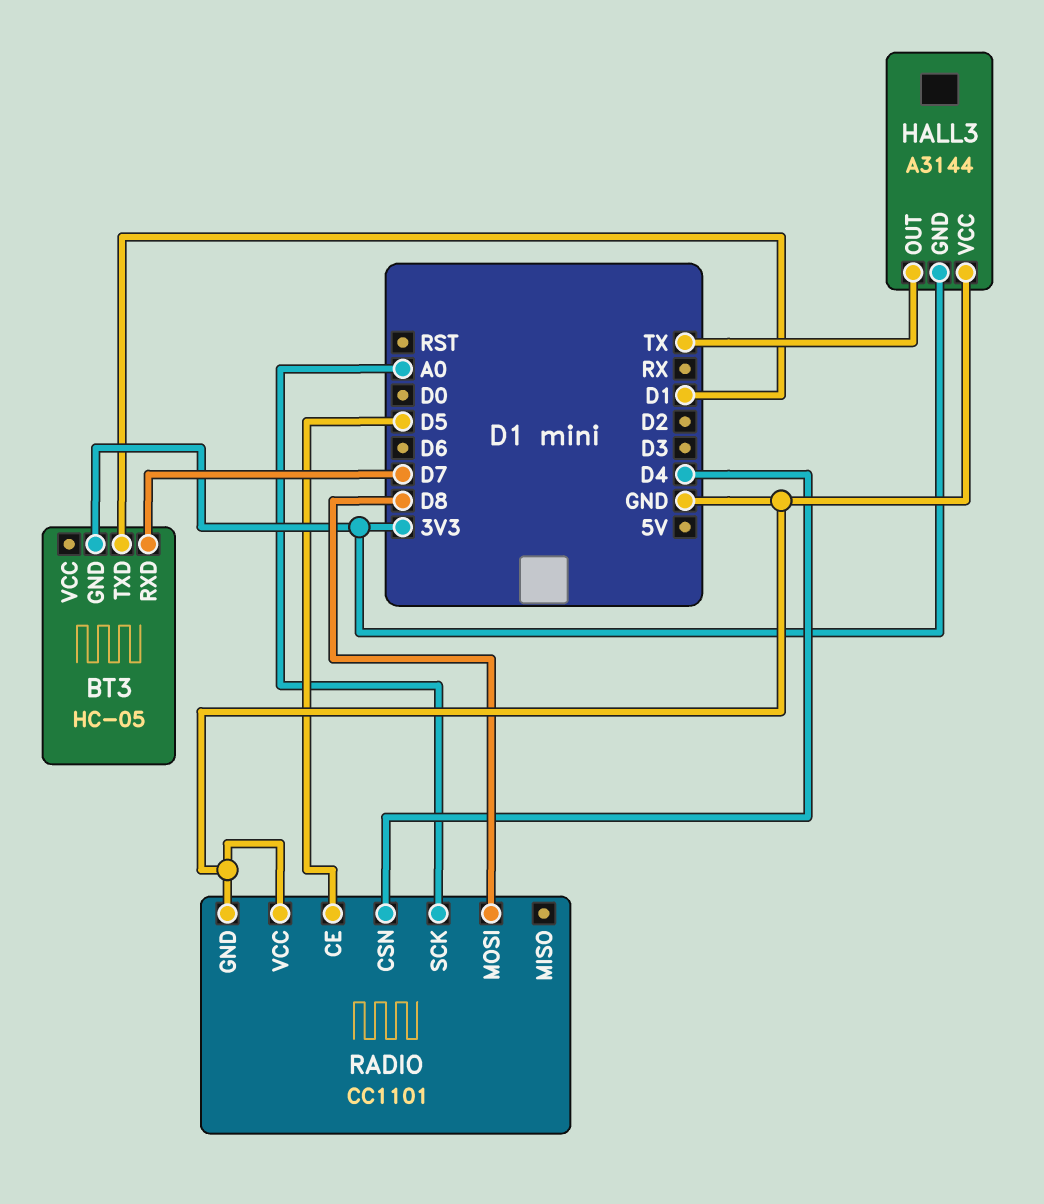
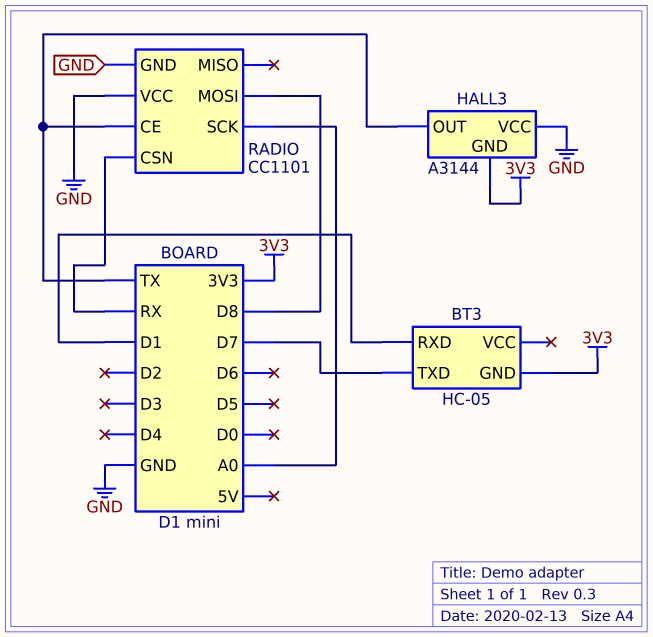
BT3 pin RXD: D7 -> D1
BT3 pin TXD: D1 -> D7
RADIO pin CE: D5 -> TX
RADIO pin CSN: D4 -> RX

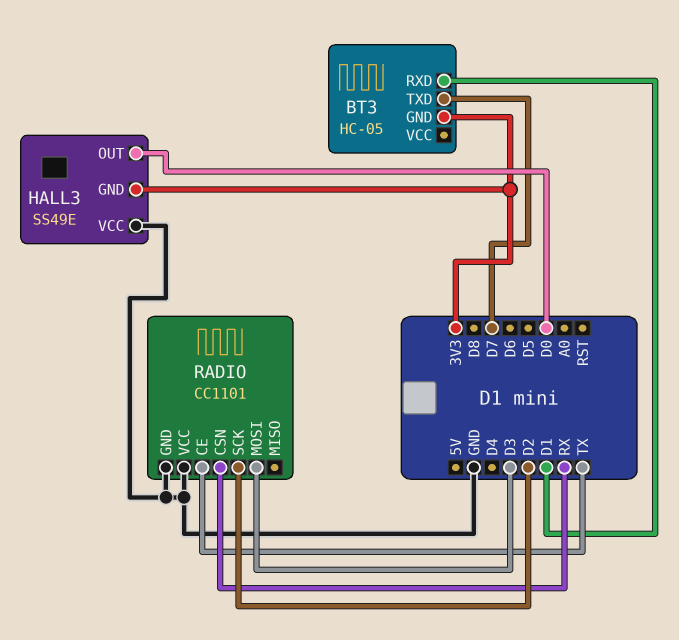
HALL3: A3144 -> SS49E
HALL3 pin OUT: TX -> D0
RADIO pin MOSI: D8 -> D3
RADIO pin SCK: A0 -> D2

